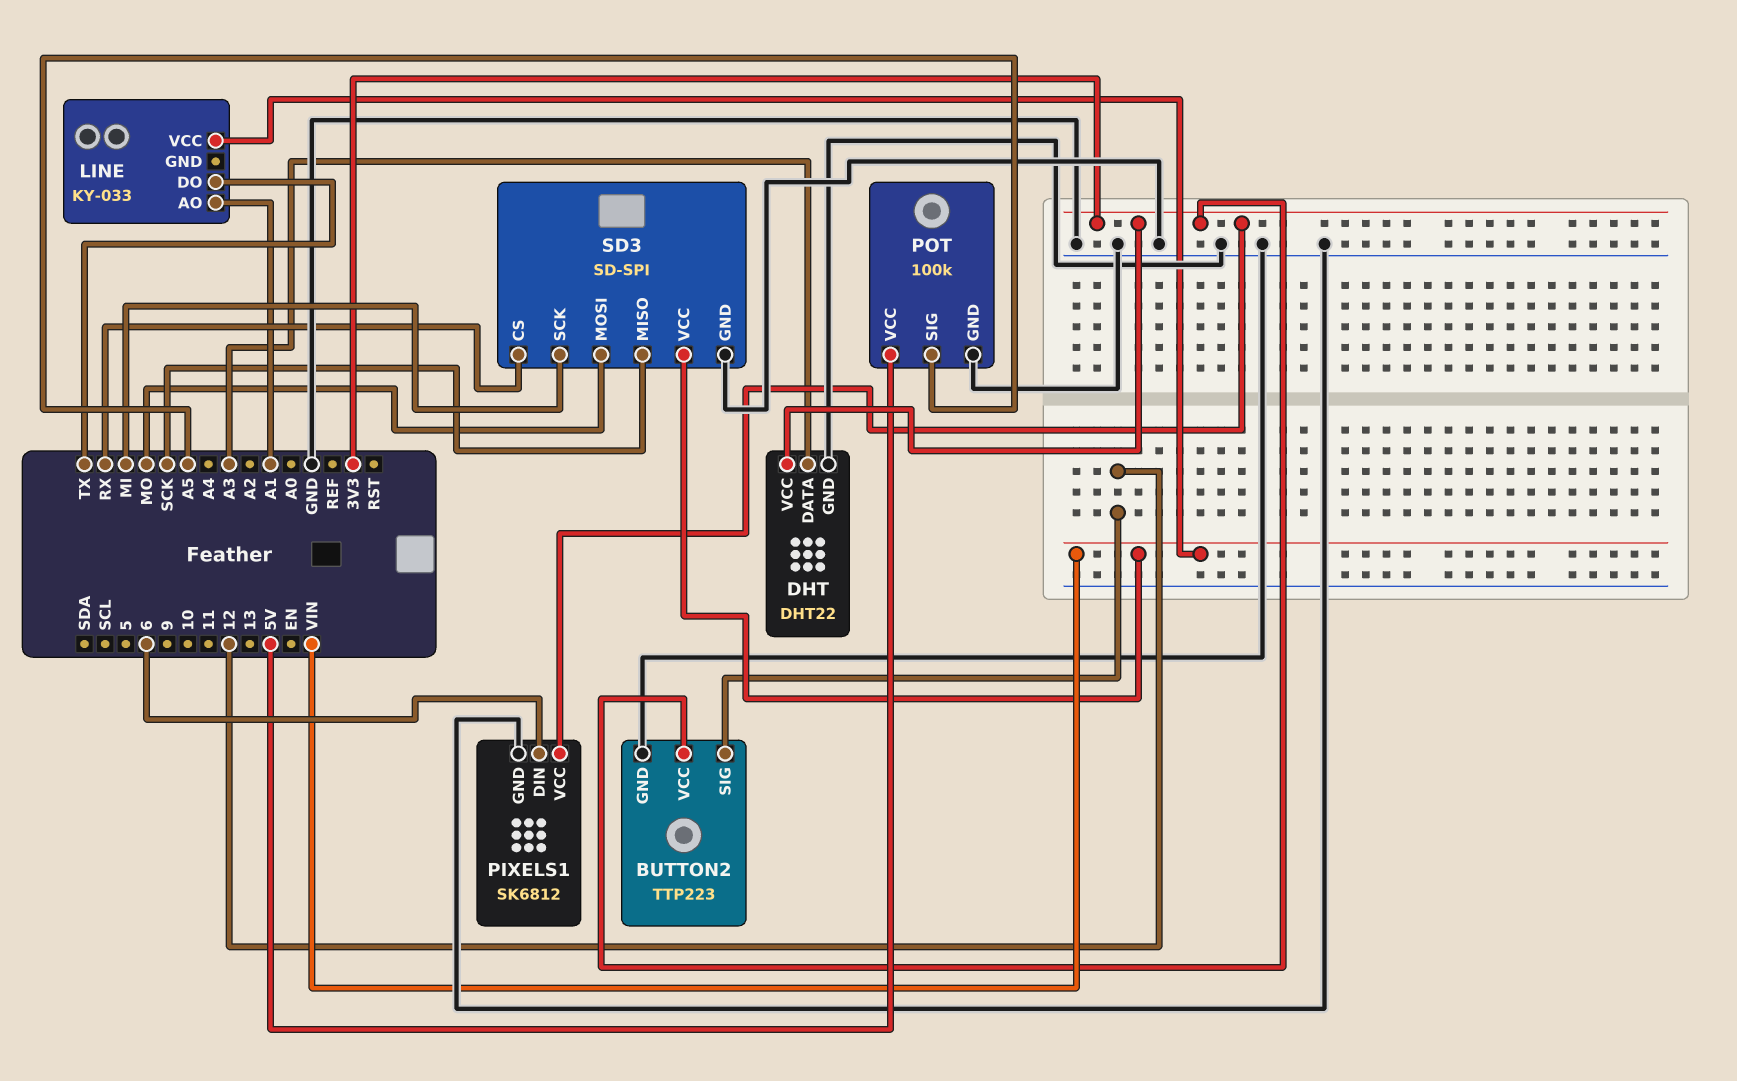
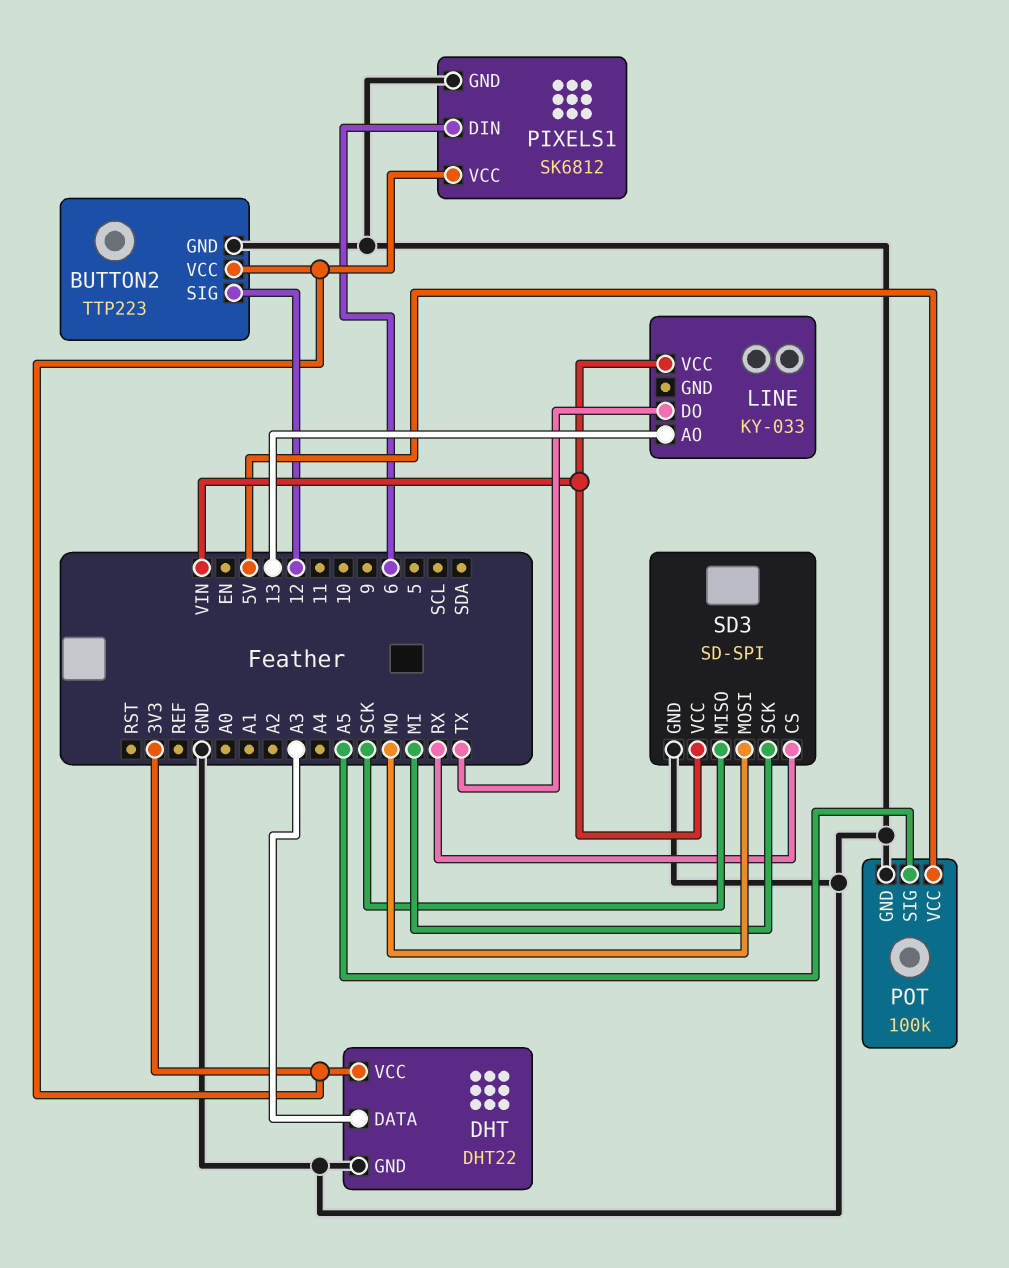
LINE pin AO: A1 -> 13

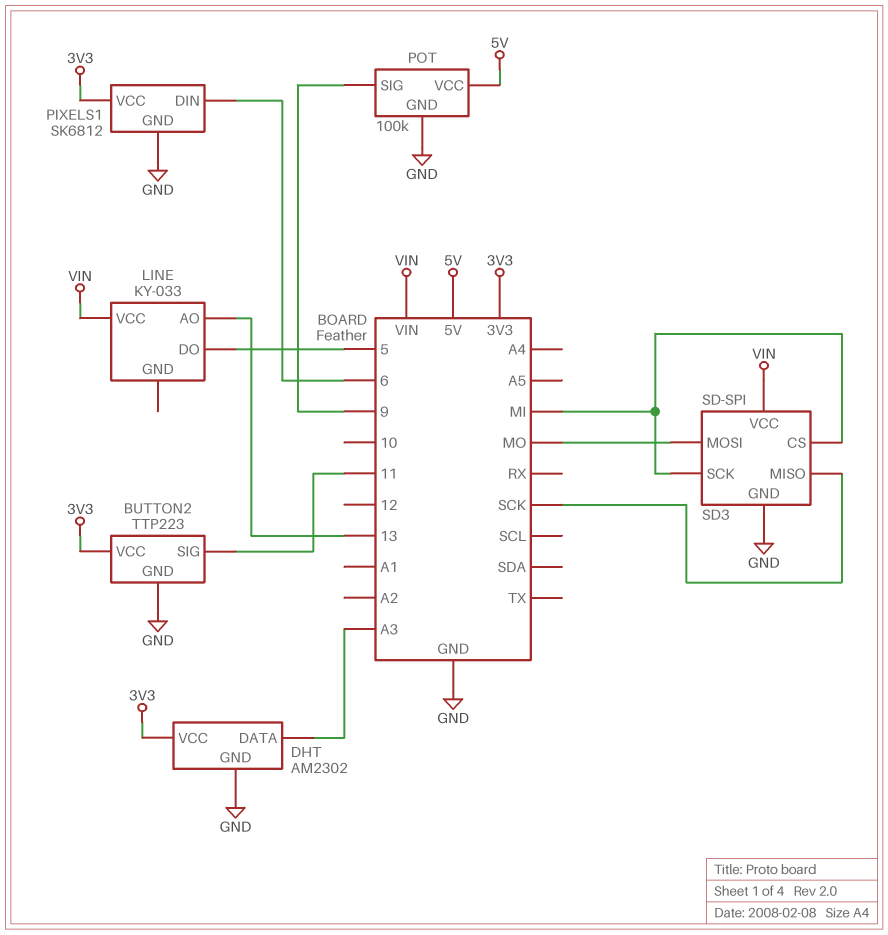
BUTTON2 pin SIG: 12 -> 11
DHT: DHT22 -> AM2302
LINE pin DO: TX -> 5
POT pin SIG: A5 -> 9
SD3 pin CS: RX -> MI

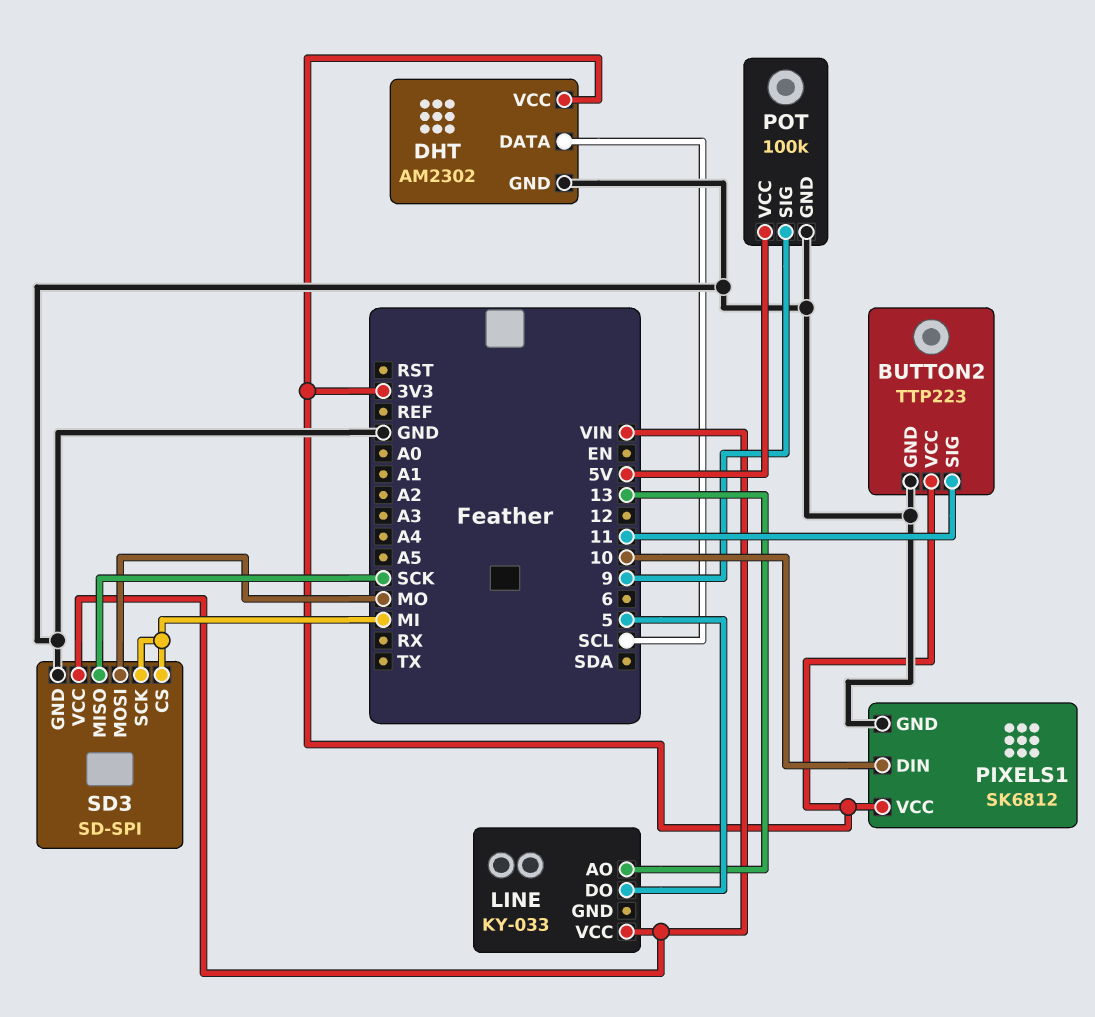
DHT pin DATA: A3 -> SCL
PIXELS1 pin DIN: 6 -> 10

